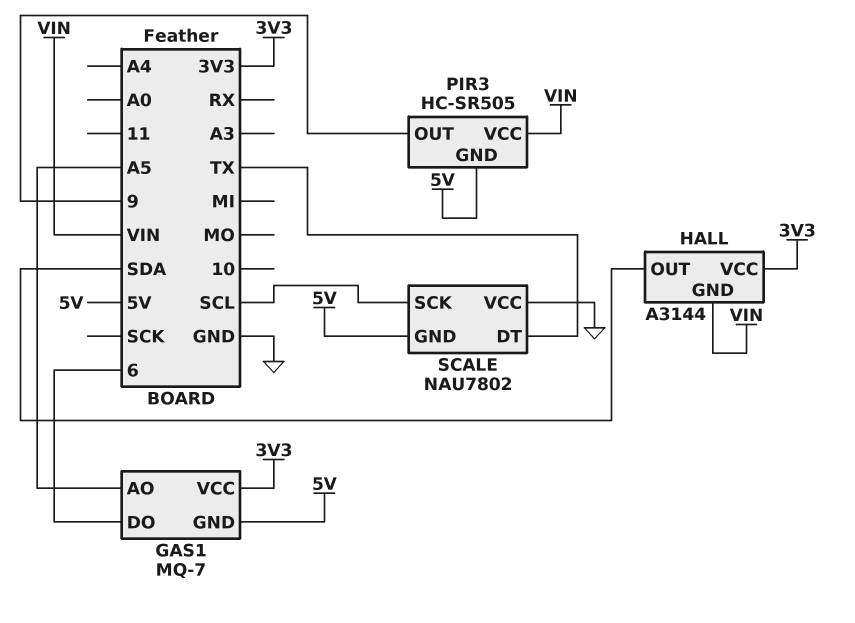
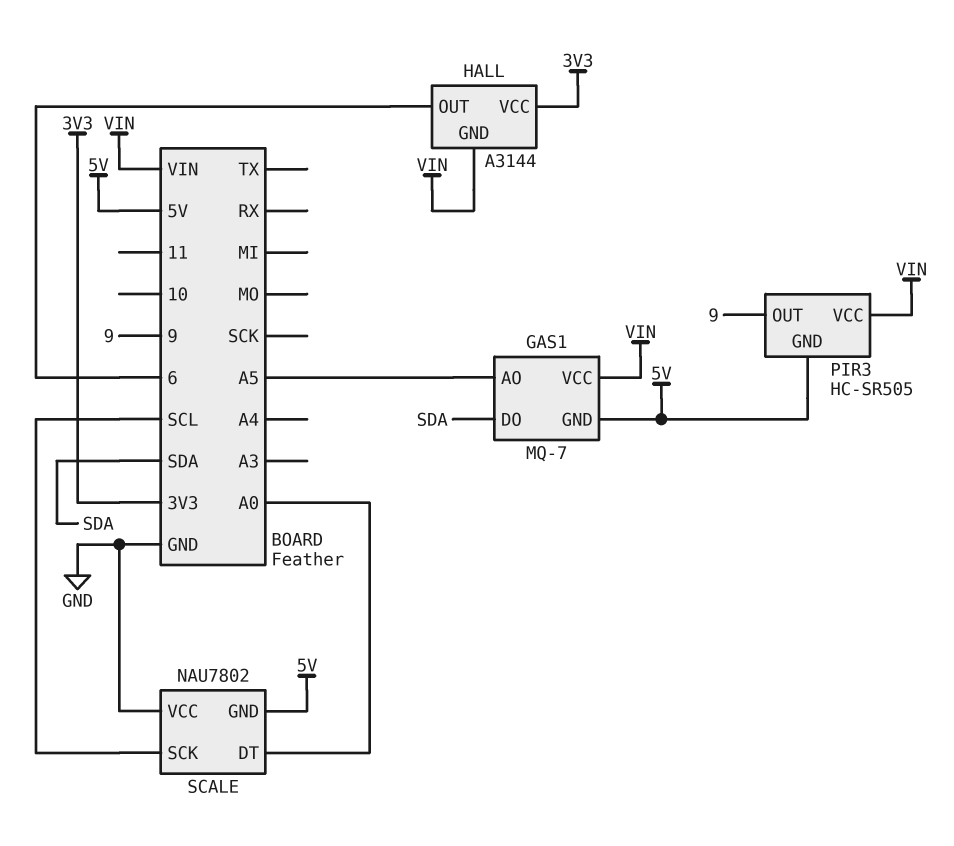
GAS1 pin DO: 6 -> SDA
GAS1 pin VCC: 3V3 -> VIN
HALL pin OUT: SDA -> 6
SCALE pin DT: TX -> A0

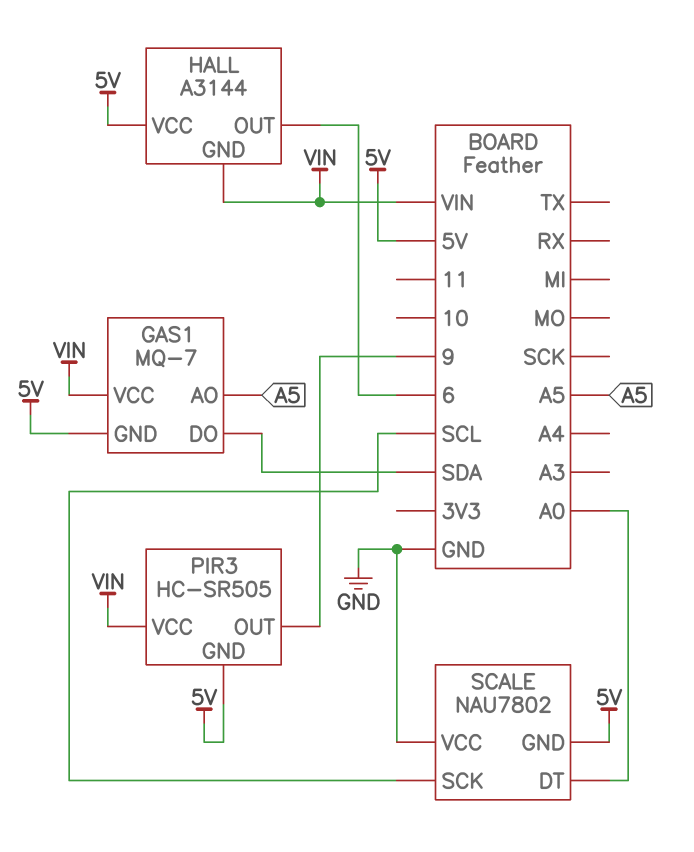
HALL pin VCC: 3V3 -> 5V

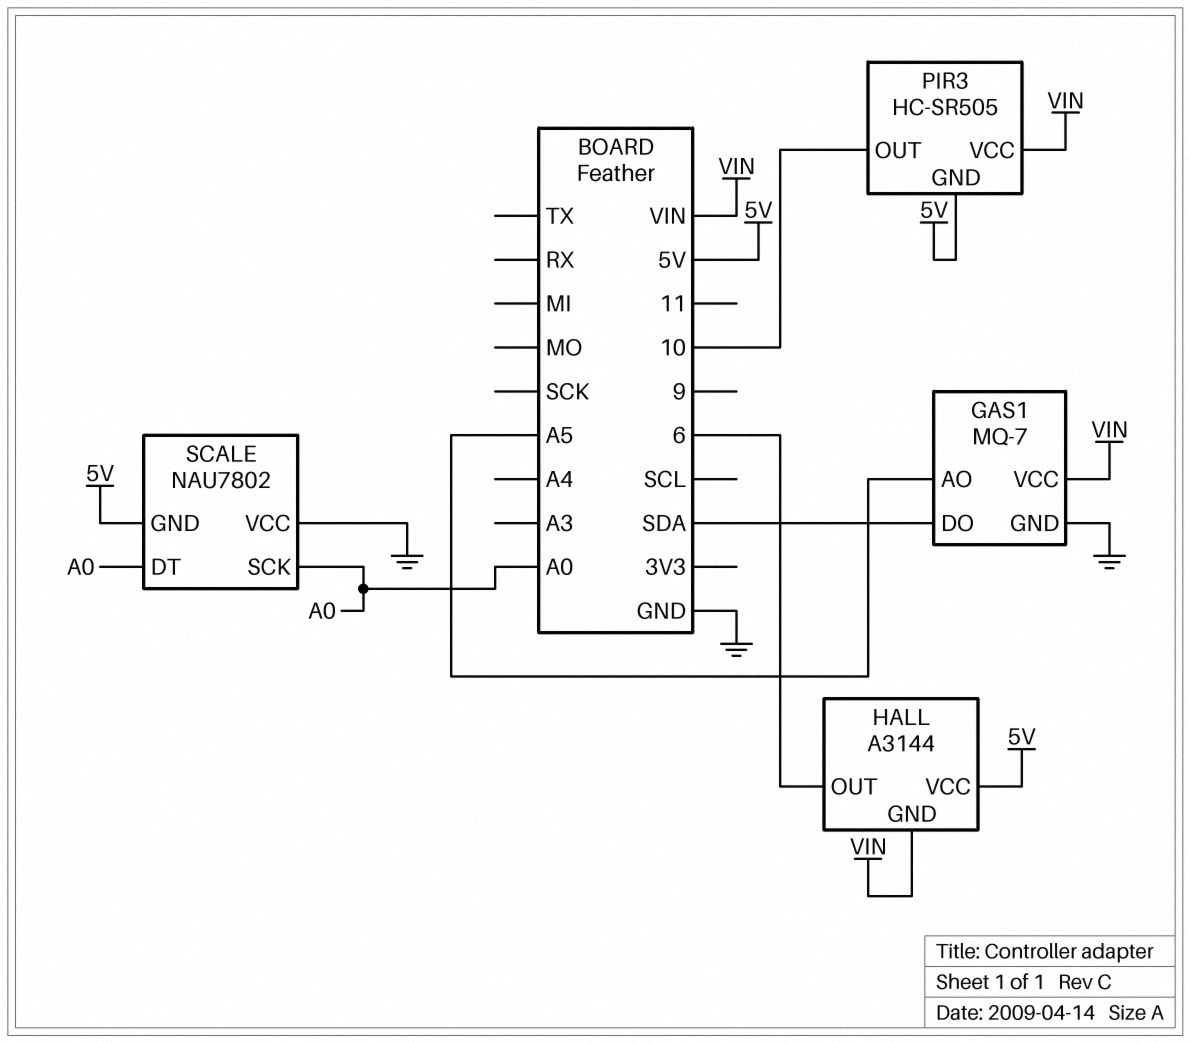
GAS1 pin GND: 5V -> GND
PIR3 pin OUT: 9 -> 10
SCALE pin SCK: SCL -> A0

